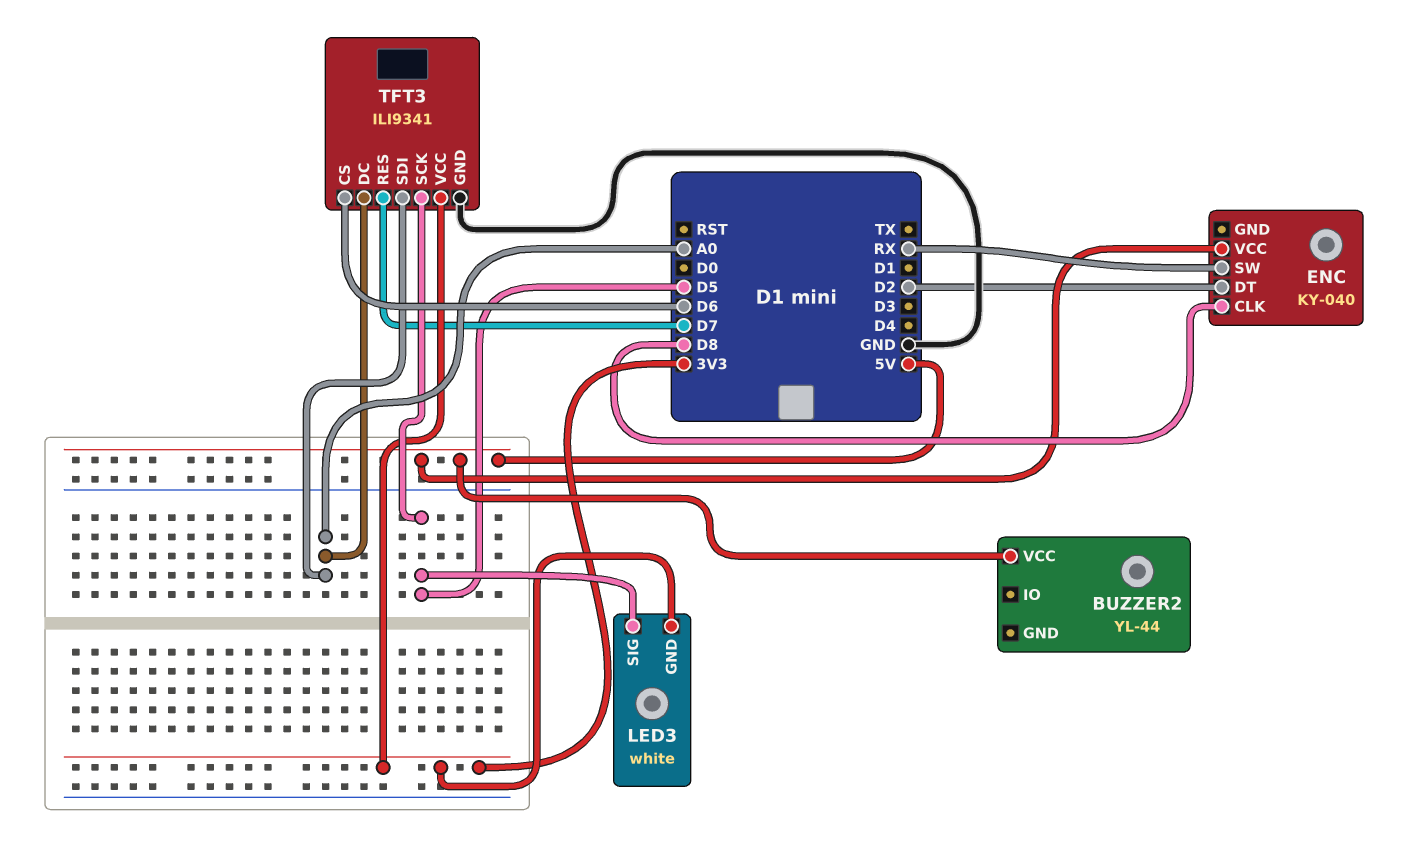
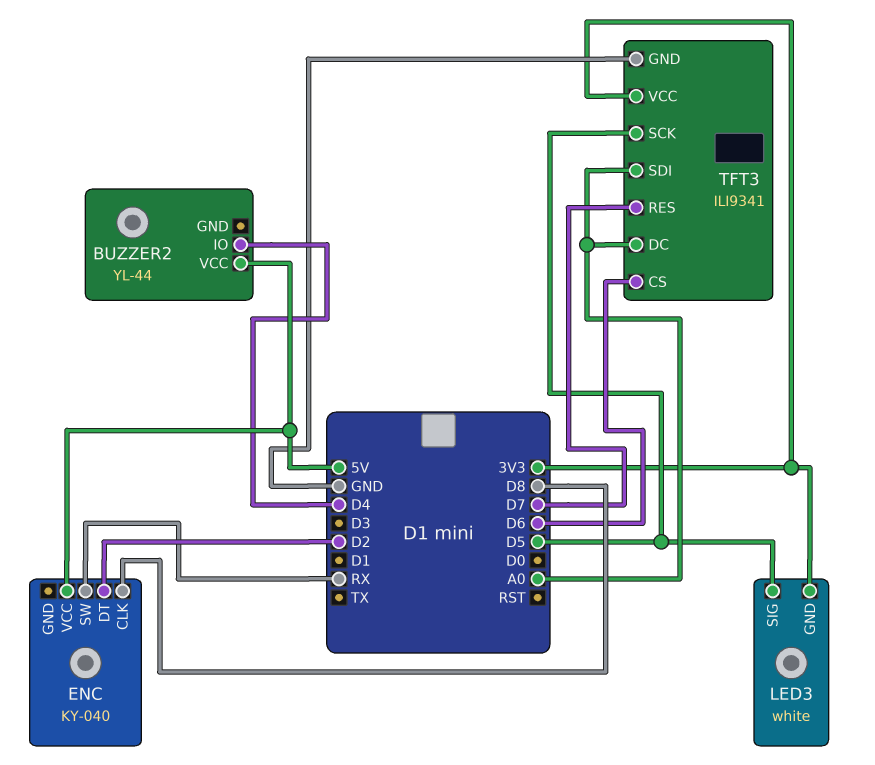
BUZZER2 pin IO: none -> D4

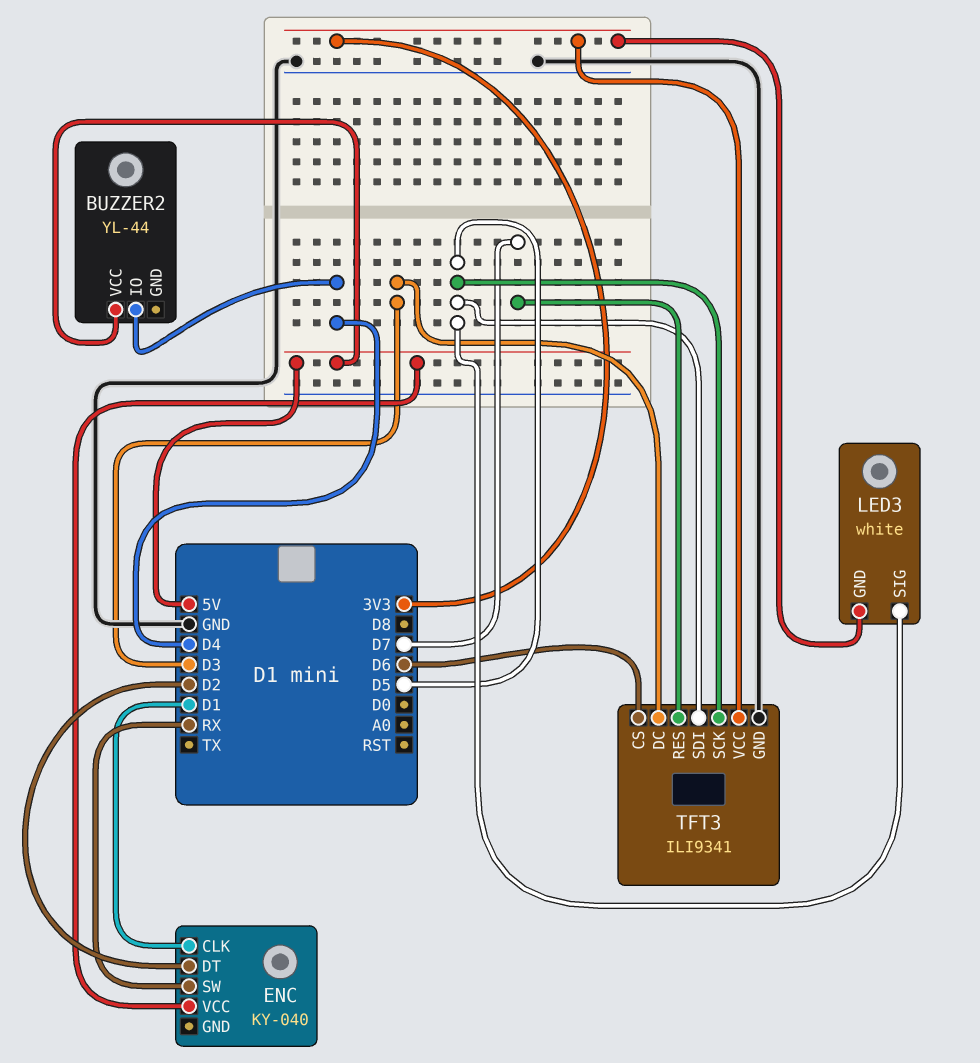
ENC pin CLK: D8 -> D1
TFT3 pin DC: A0 -> D3
TFT3 pin SDI: A0 -> D5

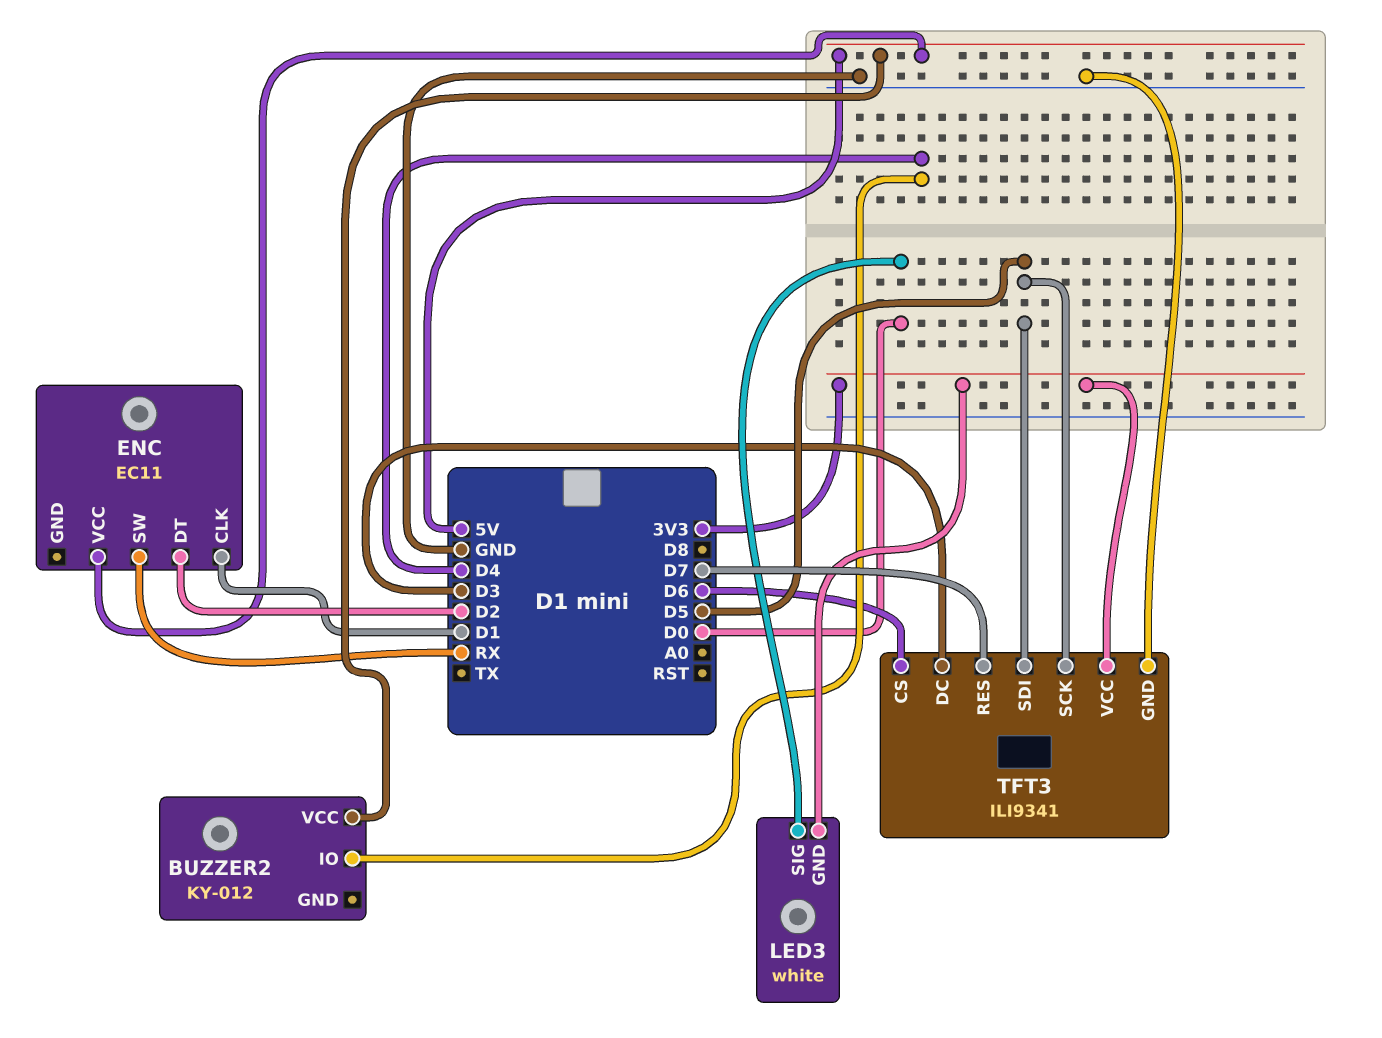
BUZZER2: YL-44 -> KY-012
ENC: KY-040 -> EC11
LED3 pin SIG: D5 -> D0

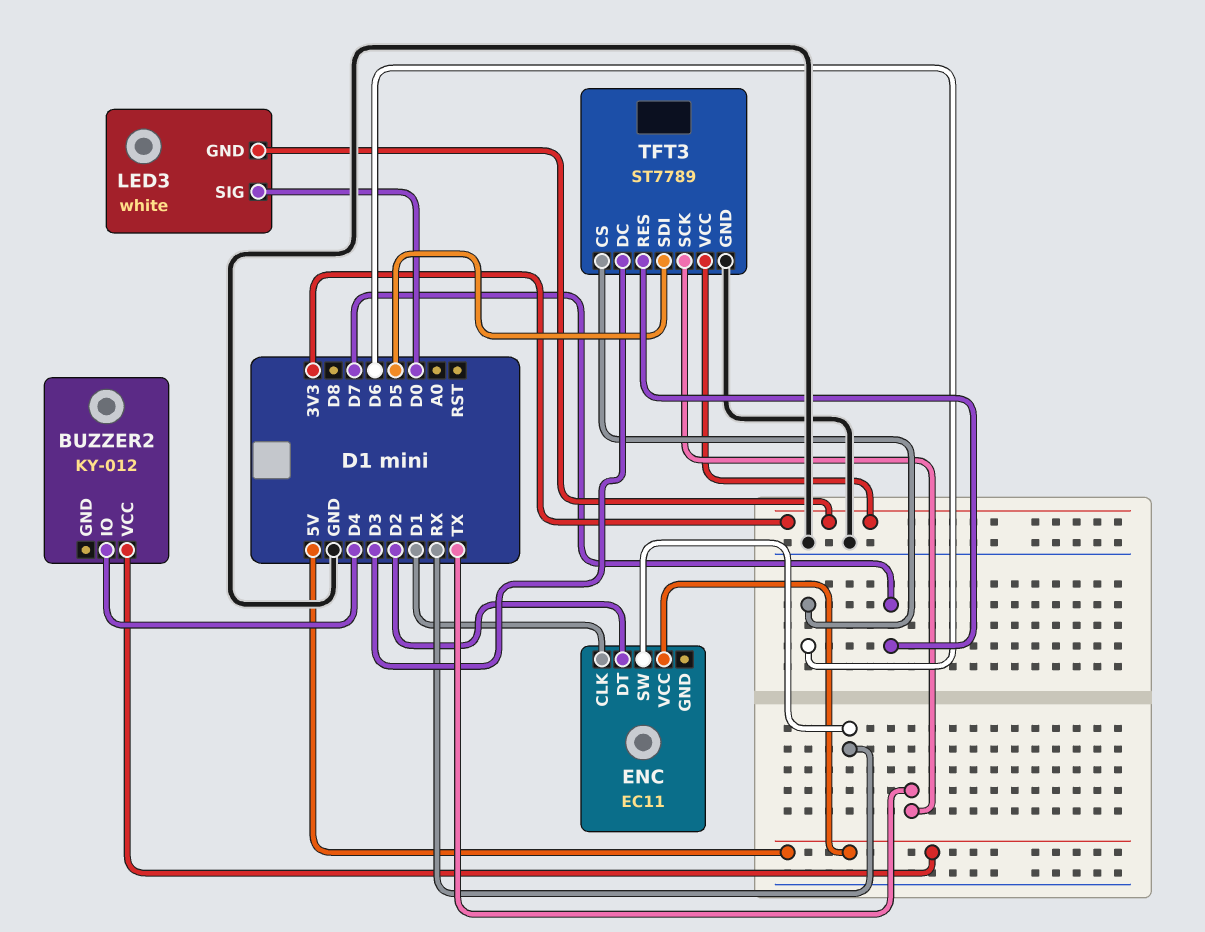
TFT3: ILI9341 -> ST7789
TFT3 pin SCK: D5 -> TX

